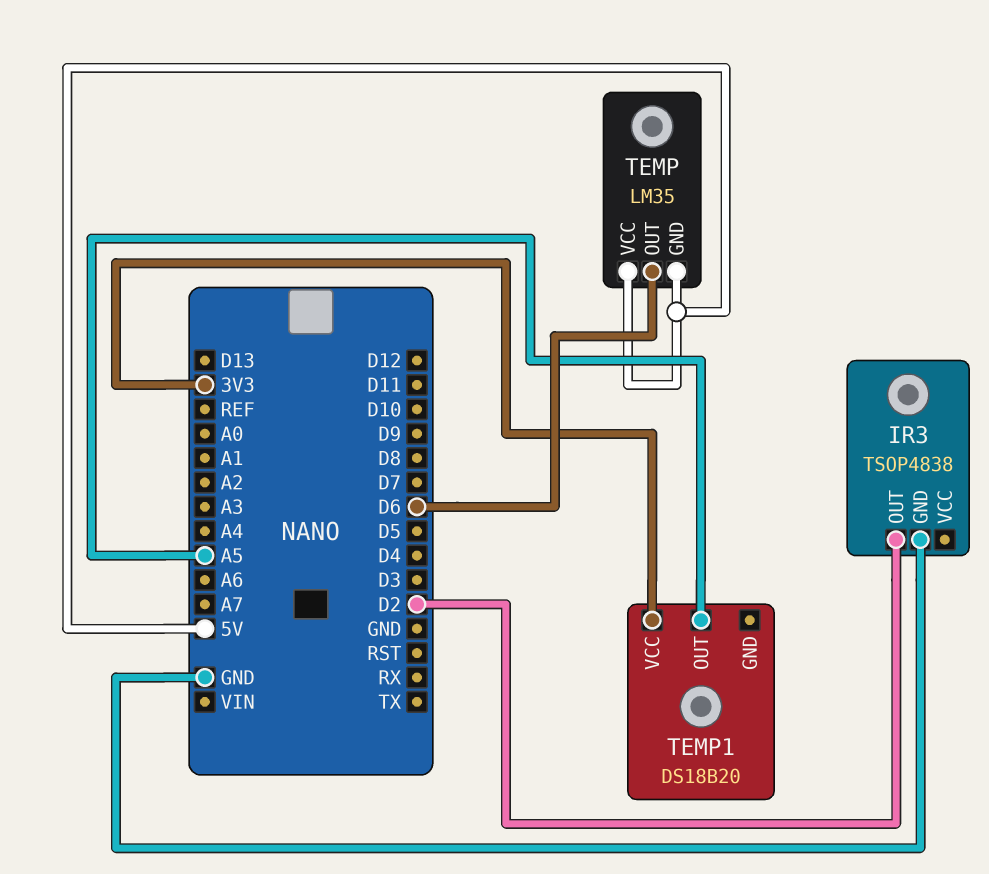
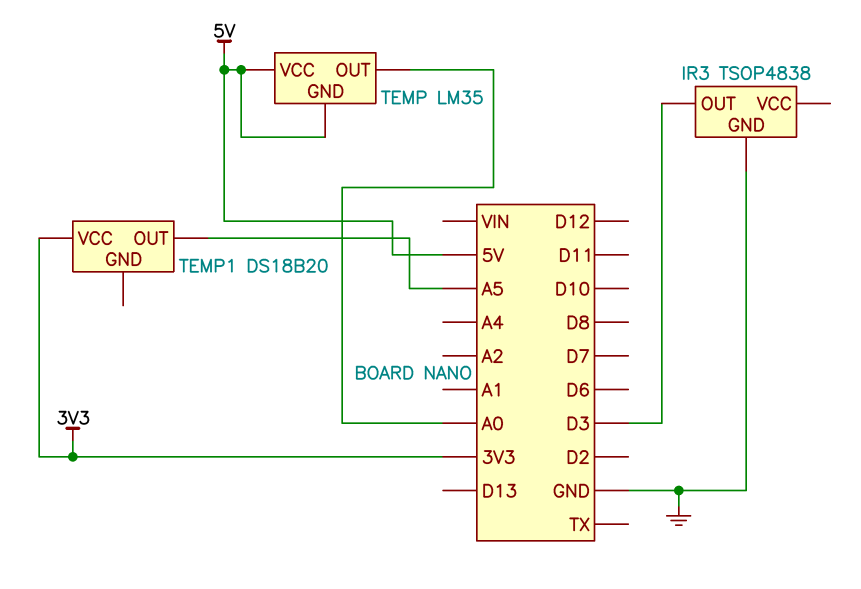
IR3 pin OUT: D2 -> D3
TEMP pin OUT: D6 -> A0

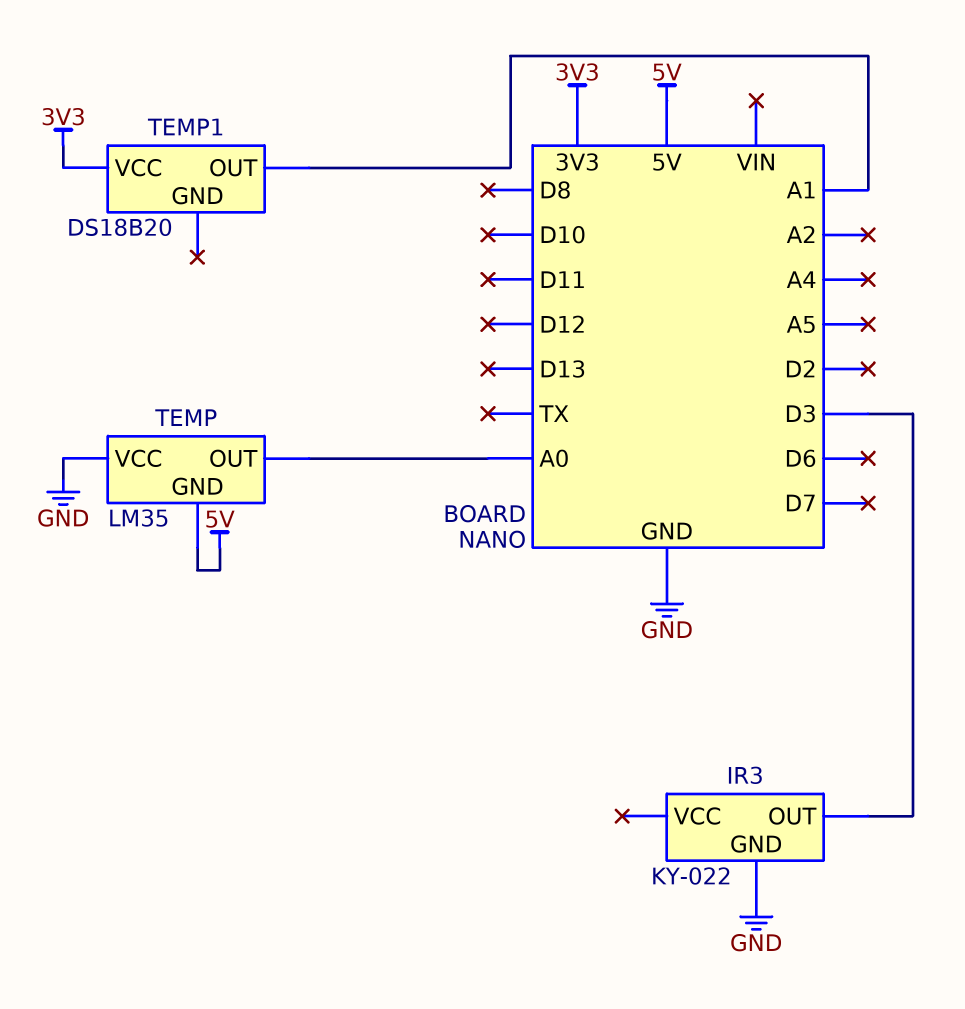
IR3: TSOP4838 -> KY-022
TEMP pin VCC: 5V -> GND
TEMP1 pin OUT: A5 -> A1

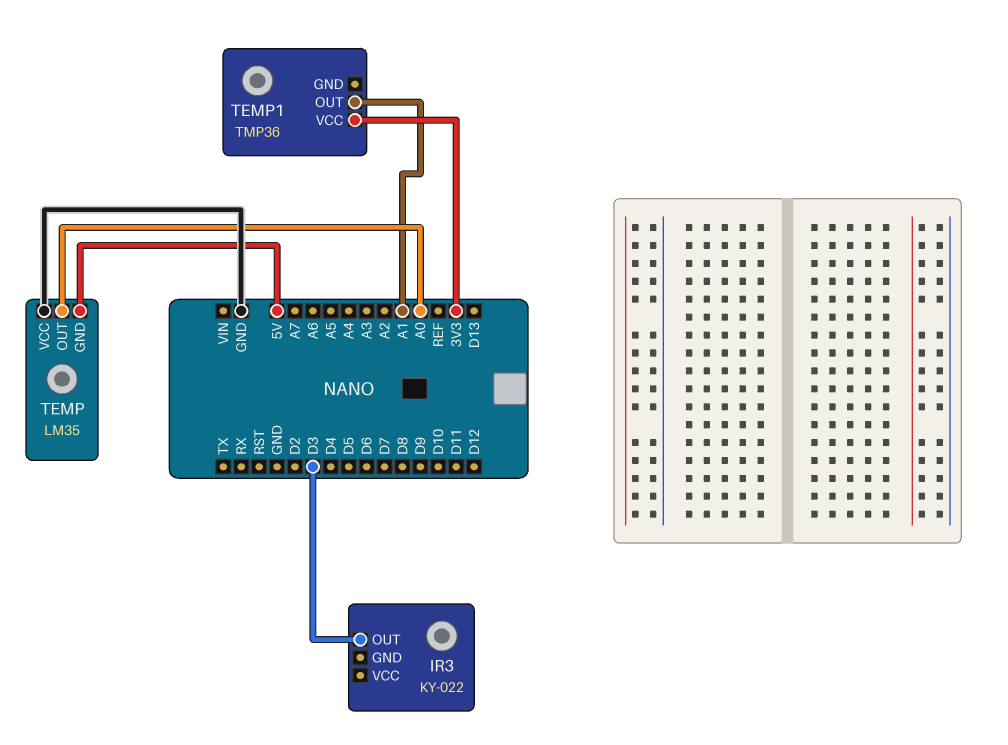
IR3 pin GND: GND -> none
TEMP1: DS18B20 -> TMP36

